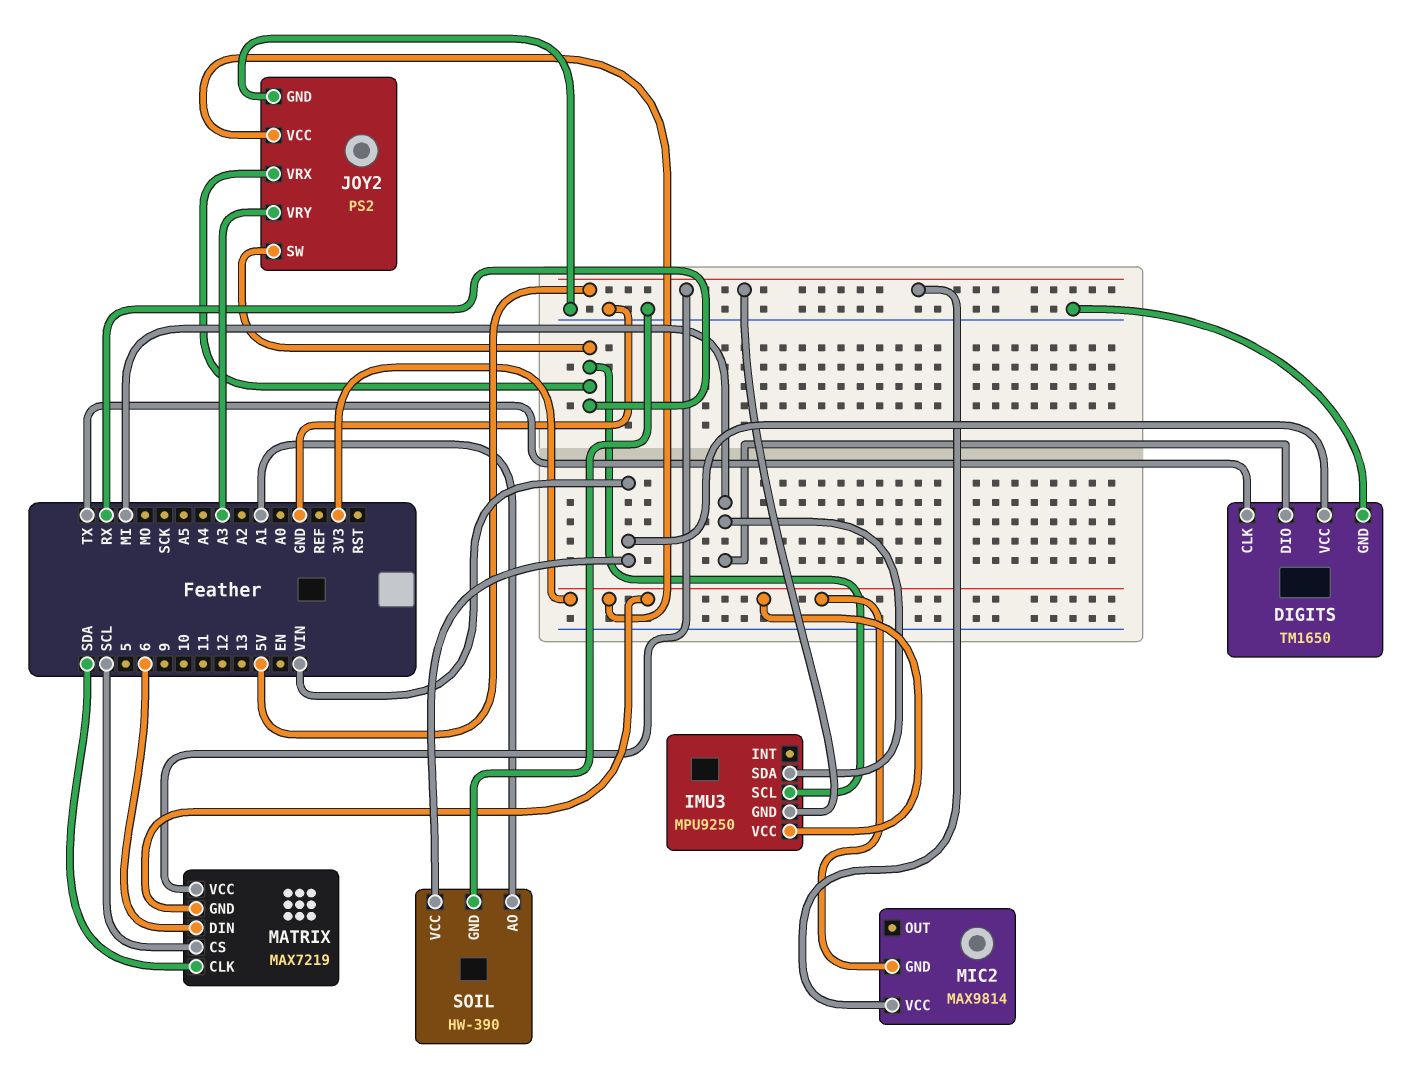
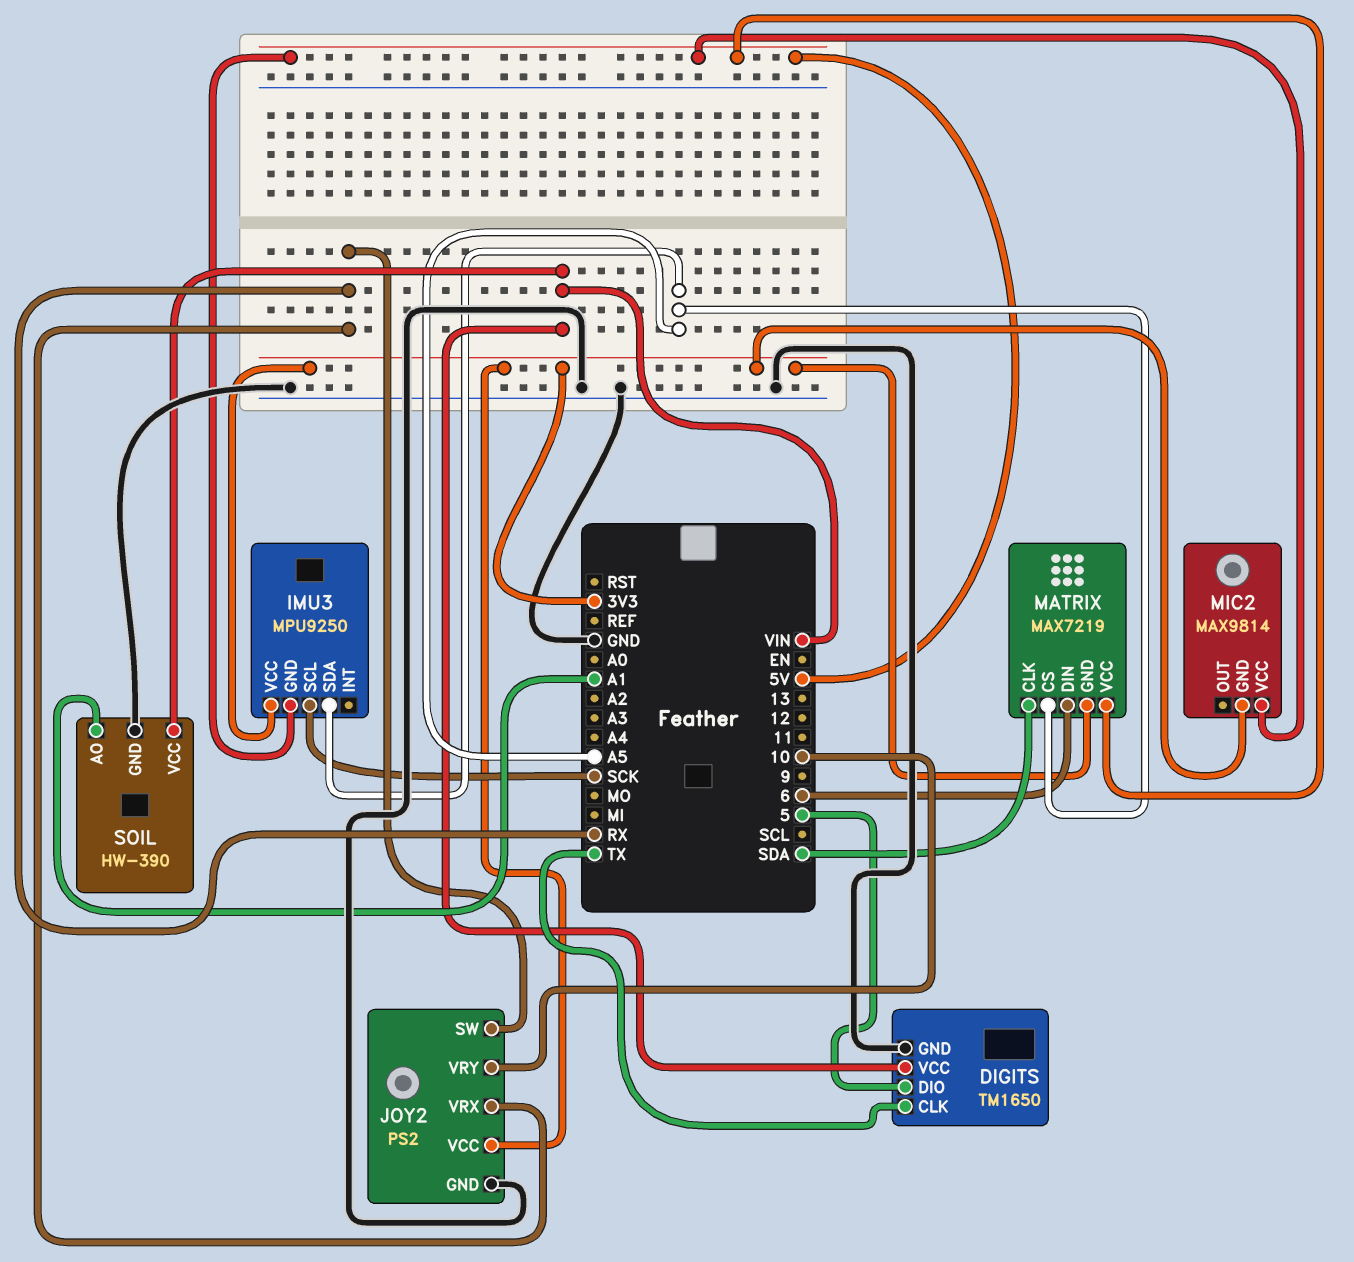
DIGITS pin DIO: MI -> 5
IMU3 pin SCL: RX -> SCK
IMU3 pin SDA: MI -> A5
JOY2 pin VRY: A3 -> 10
MATRIX pin CS: SCL -> A5

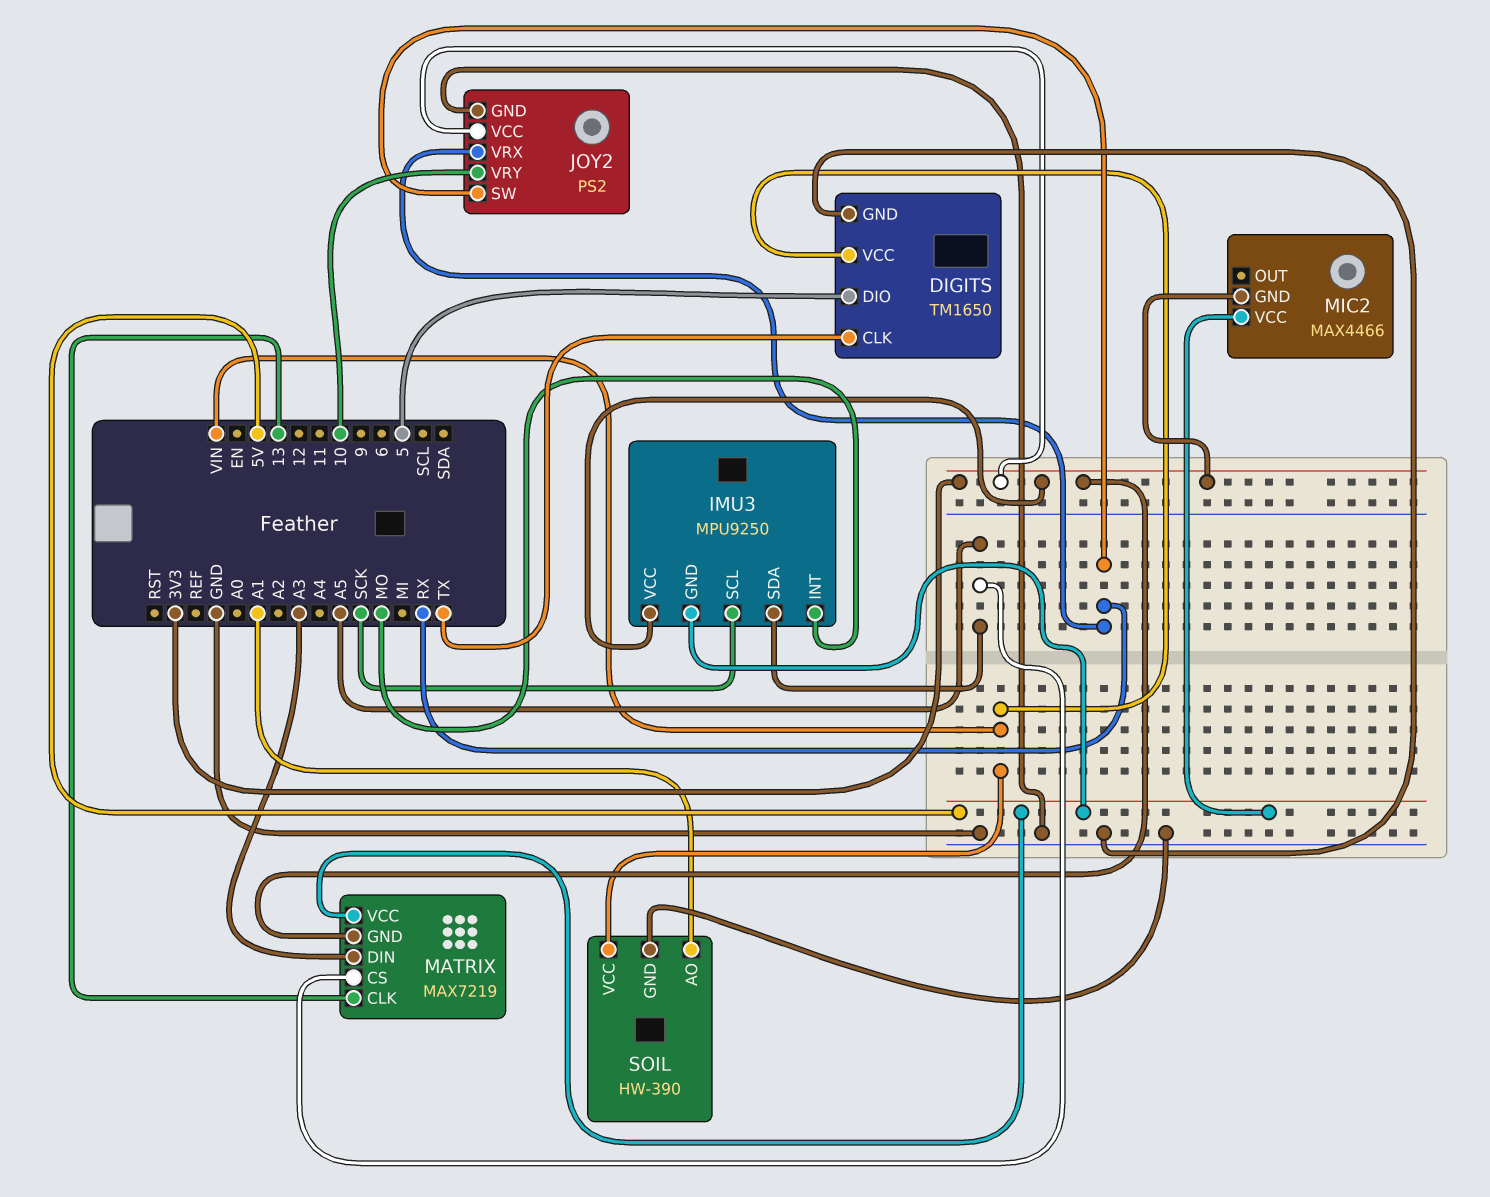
IMU3 pin INT: none -> MO
MATRIX pin CLK: SDA -> 13
MATRIX pin DIN: 6 -> A3
MIC2: MAX9814 -> MAX4466

